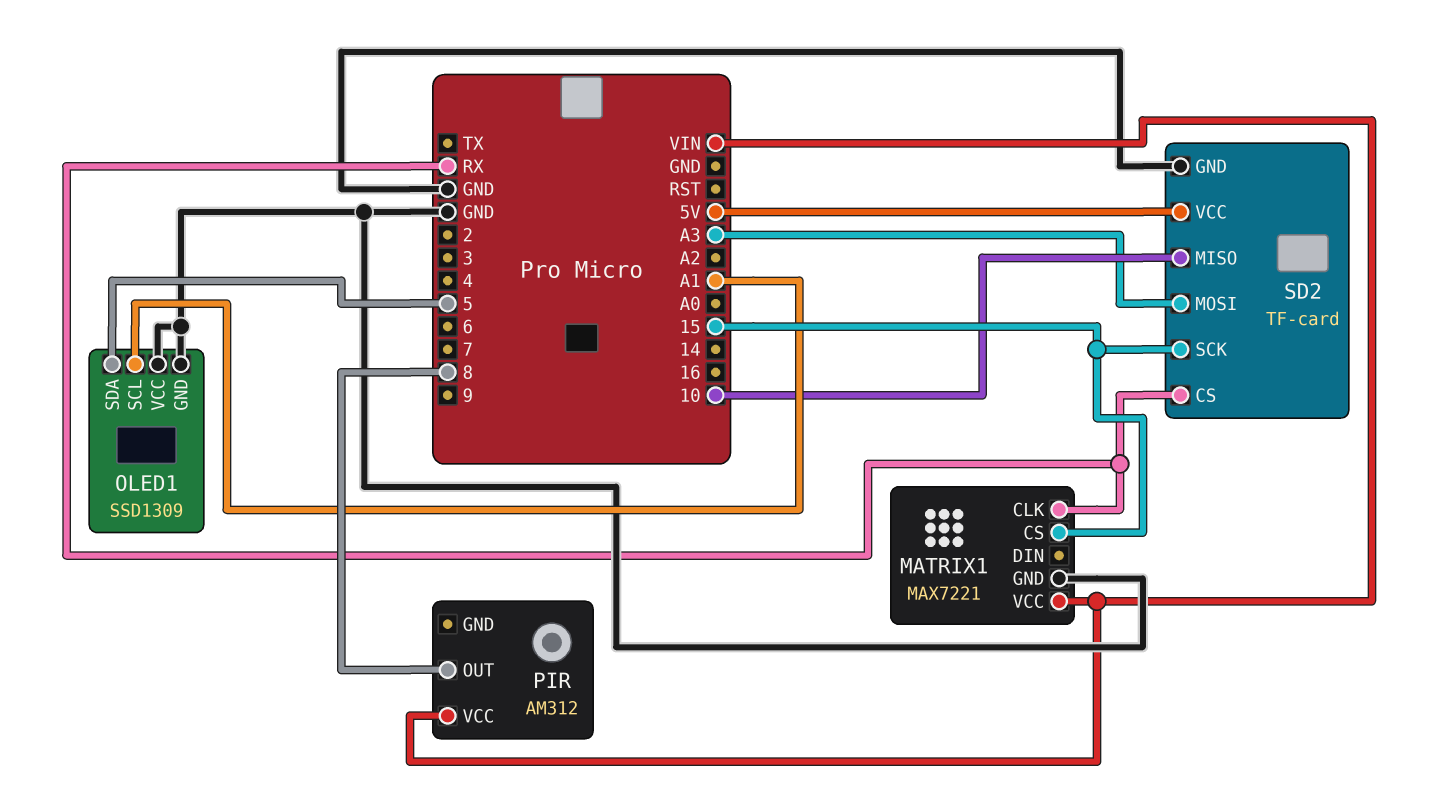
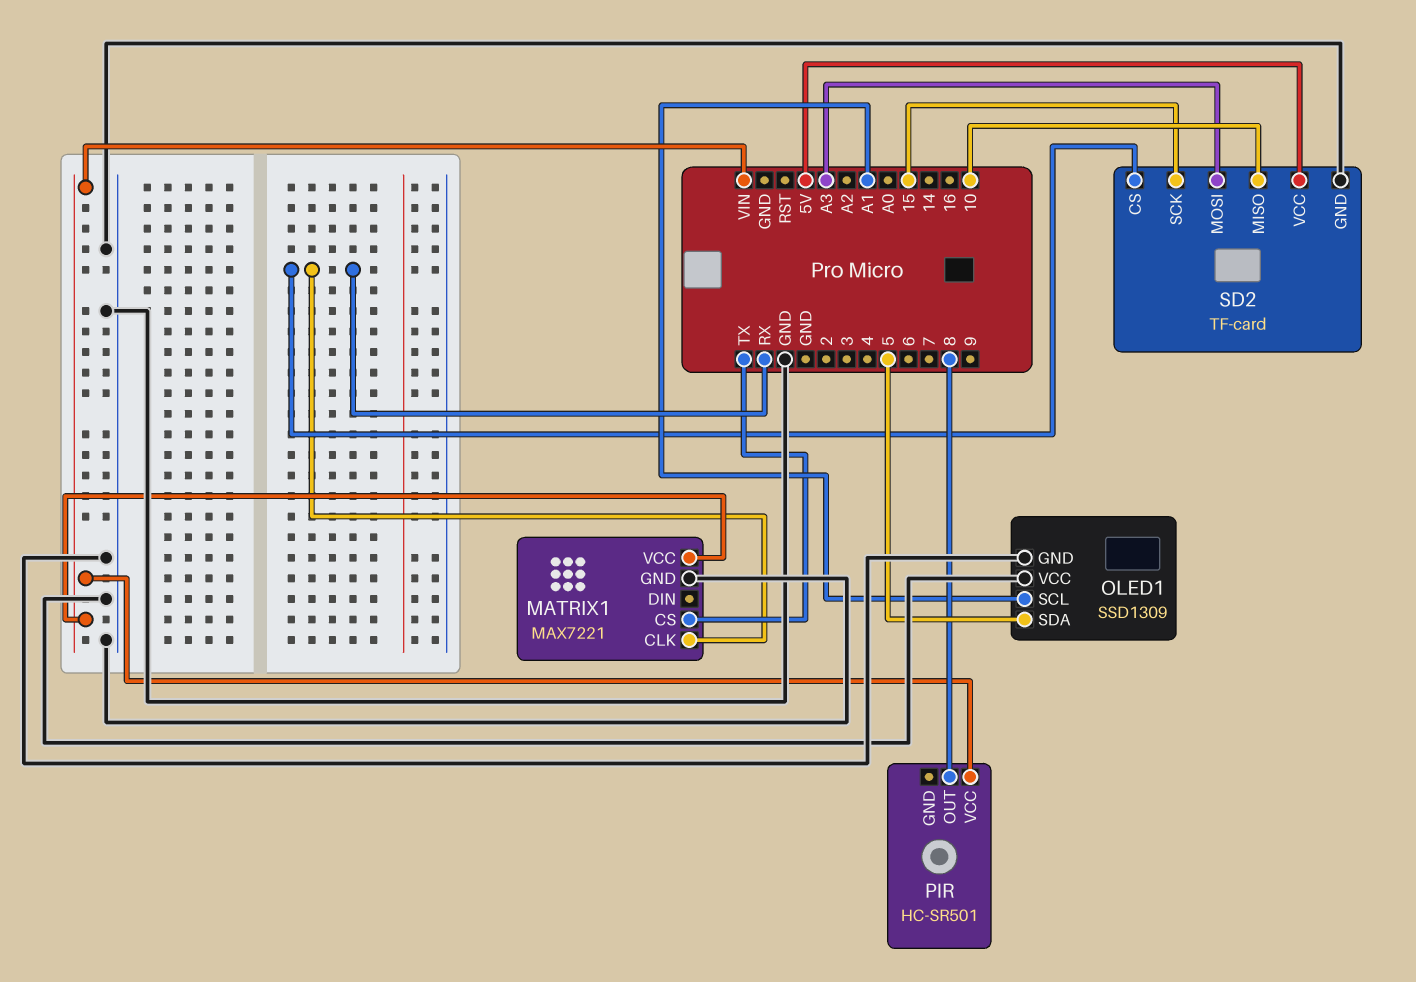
MATRIX1 pin CS: 15 -> TX
PIR: AM312 -> HC-SR501

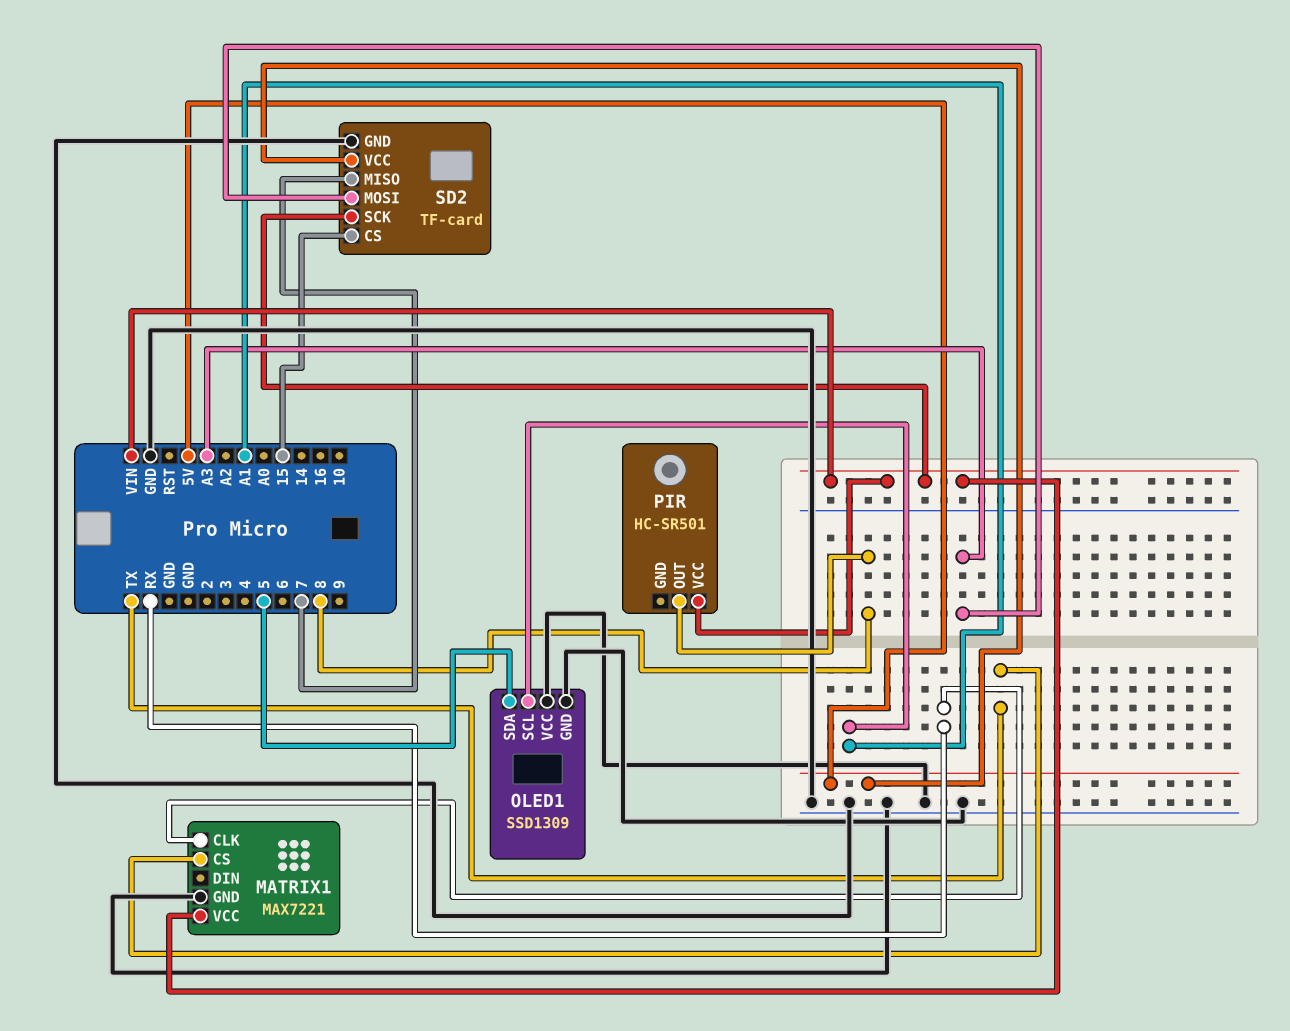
SD2 pin CS: RX -> 15
SD2 pin MISO: 10 -> 7
SD2 pin SCK: 15 -> VIN

